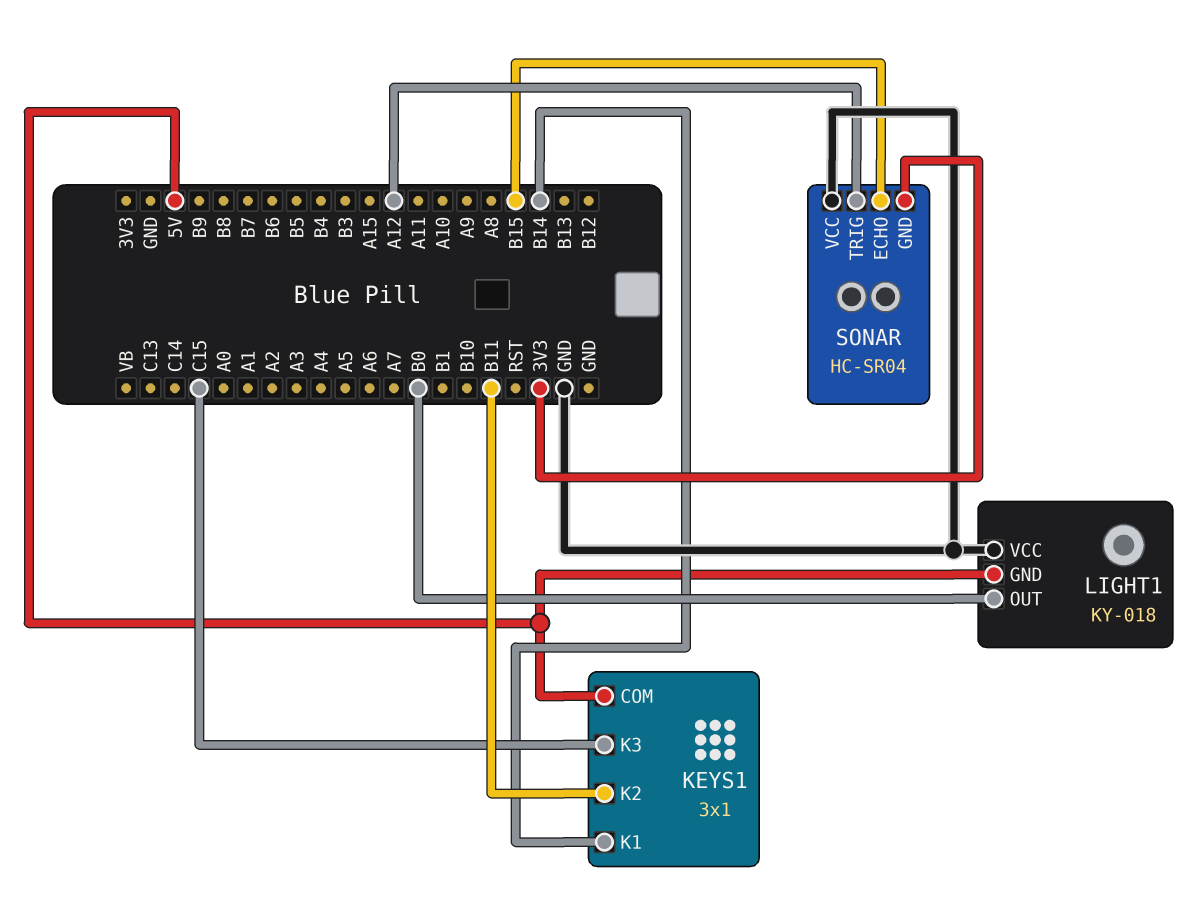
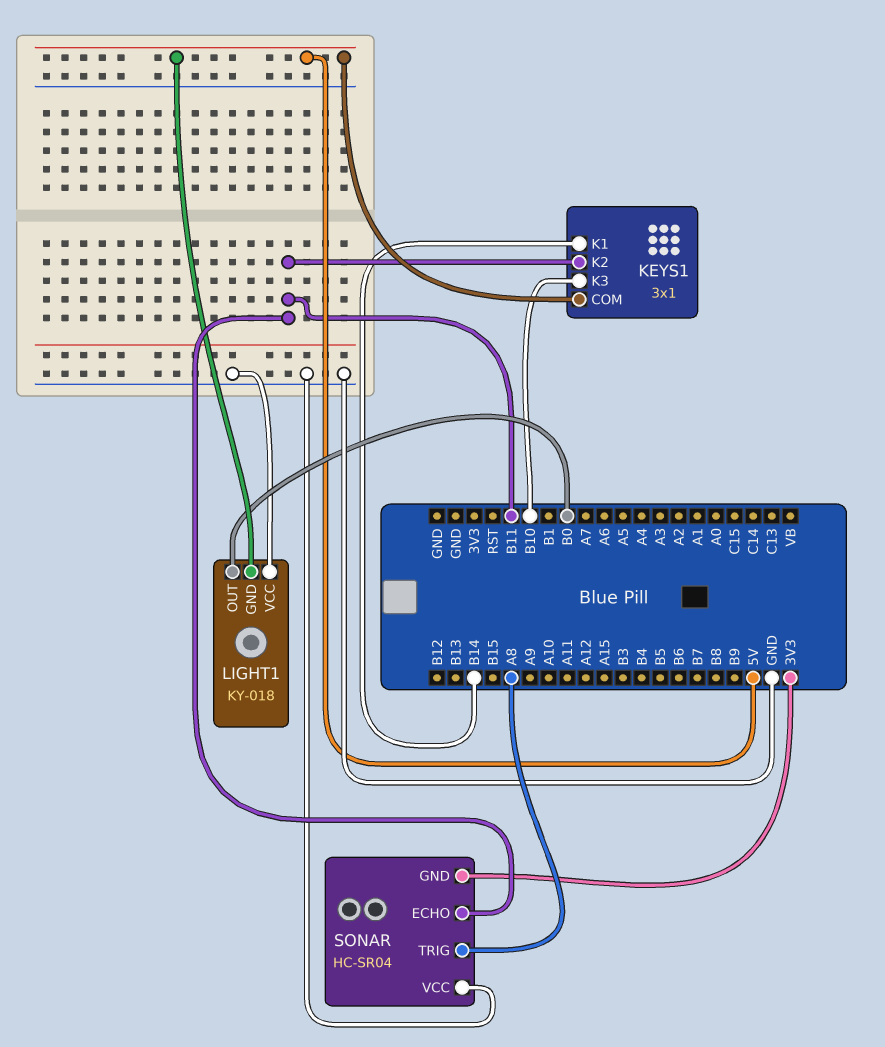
KEYS1 pin K3: C15 -> B10
SONAR pin ECHO: B15 -> B11
SONAR pin TRIG: A12 -> A8

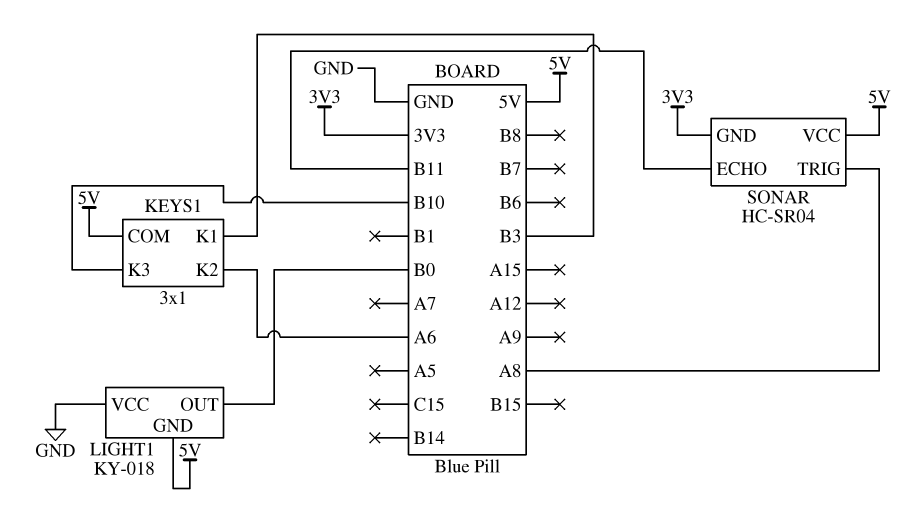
KEYS1 pin K1: B14 -> B3
KEYS1 pin K2: B11 -> A6
SONAR pin VCC: GND -> 5V

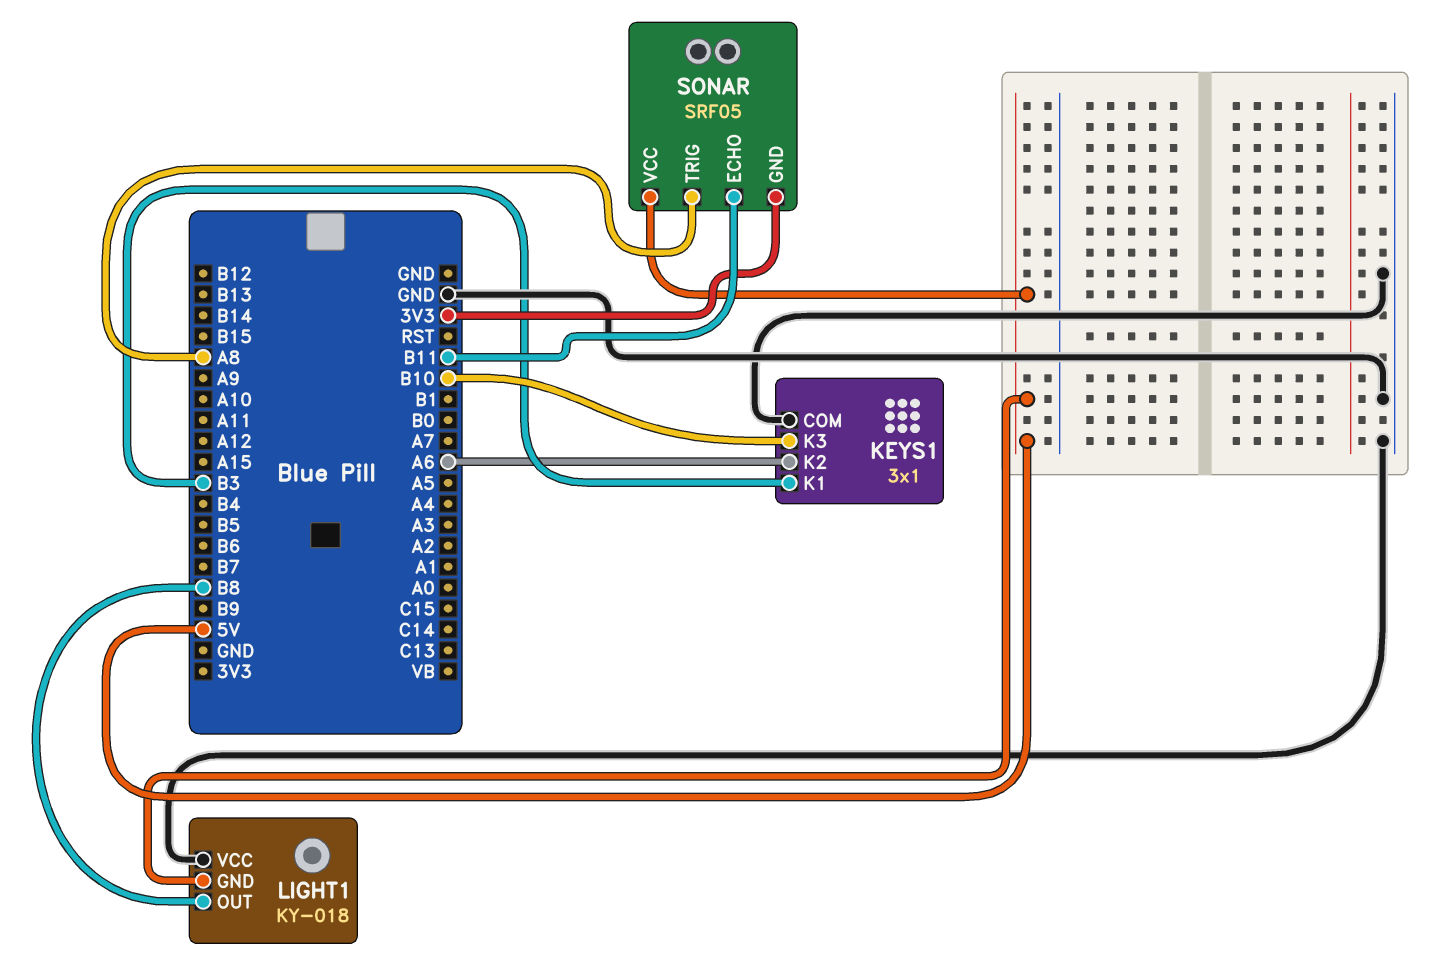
KEYS1 pin COM: 5V -> GND
LIGHT1 pin OUT: B0 -> B8
SONAR: HC-SR04 -> SRF05

